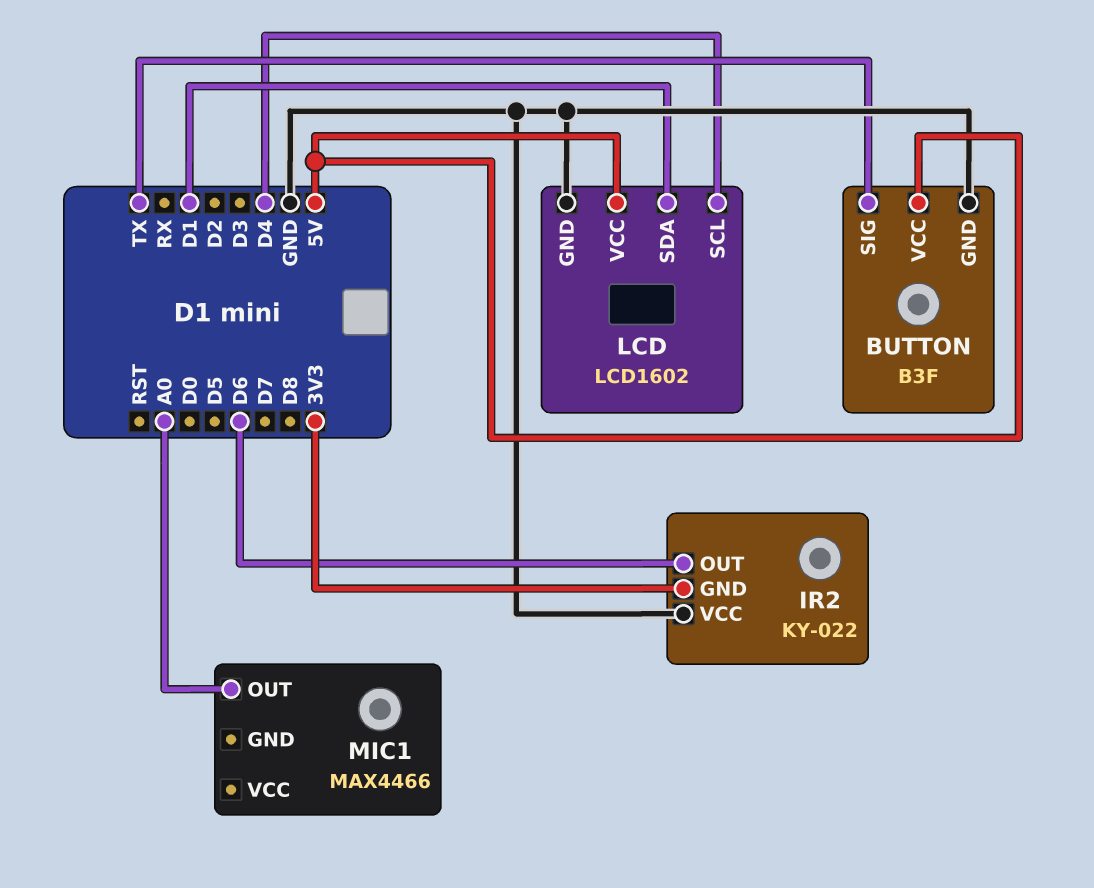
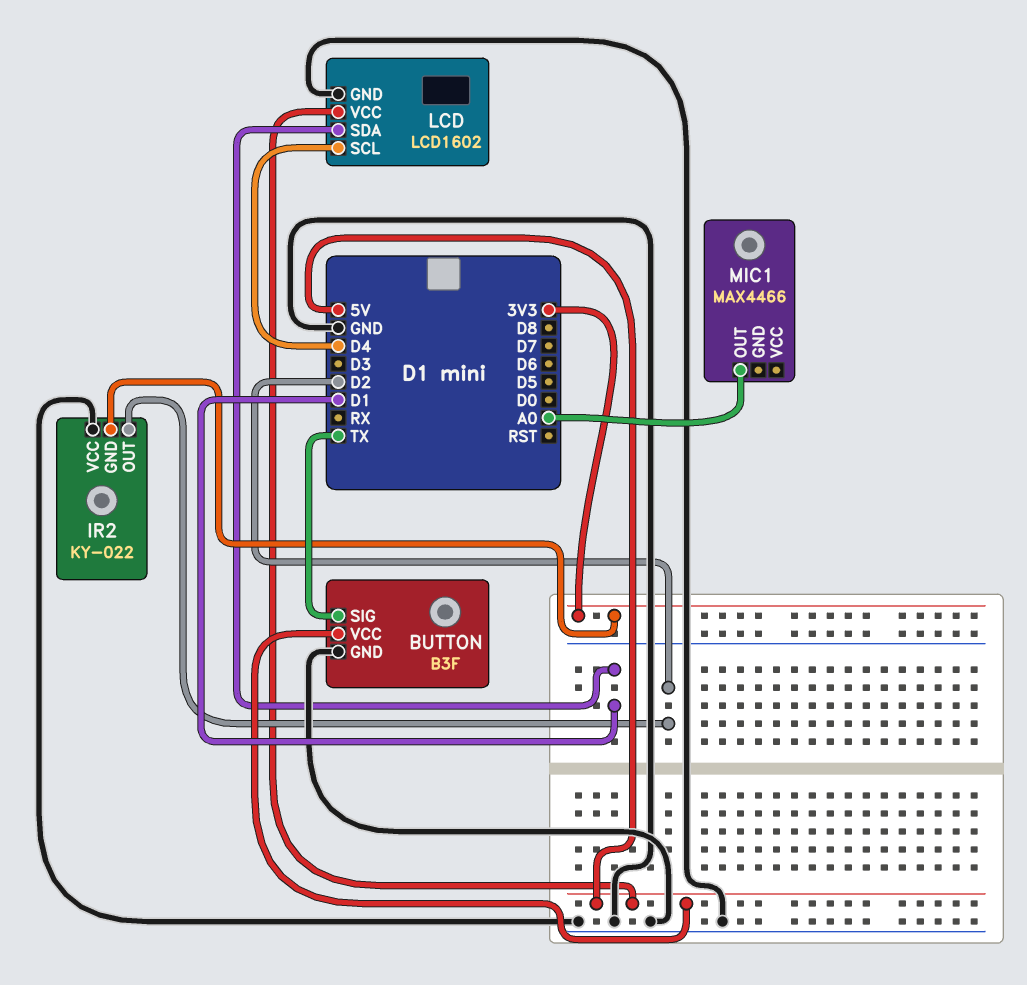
IR2 pin OUT: D6 -> D2

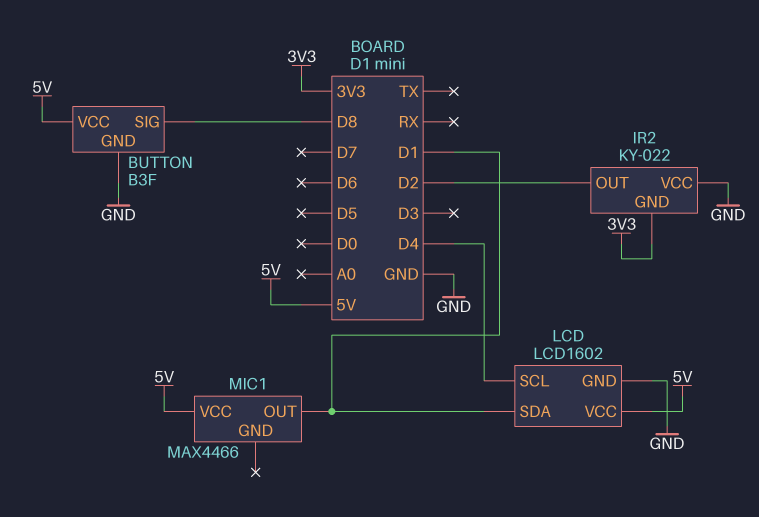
BUTTON pin SIG: TX -> D8
MIC1 pin OUT: A0 -> D1
MIC1 pin VCC: none -> 5V

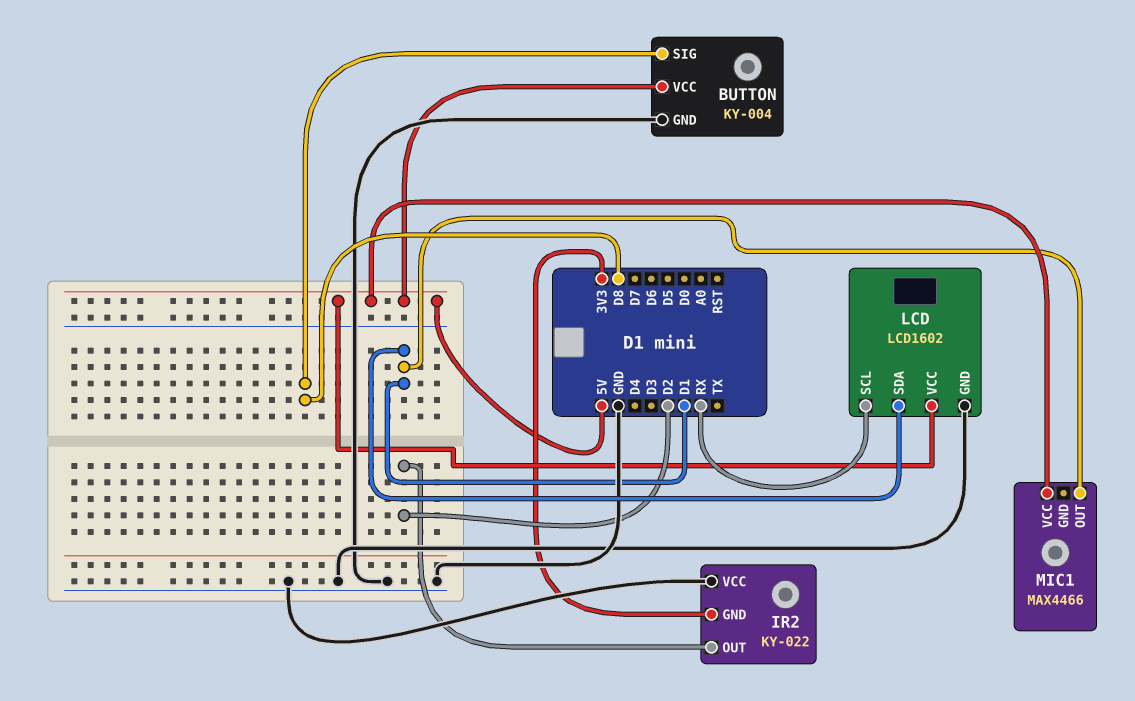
BUTTON: B3F -> KY-004
LCD pin SCL: D4 -> RX

